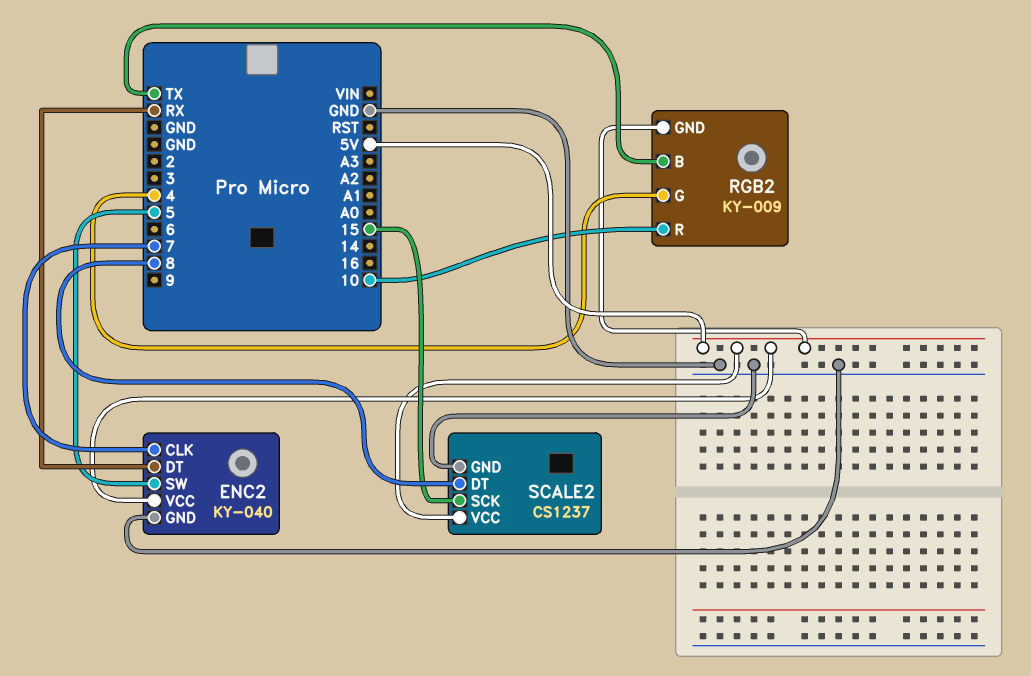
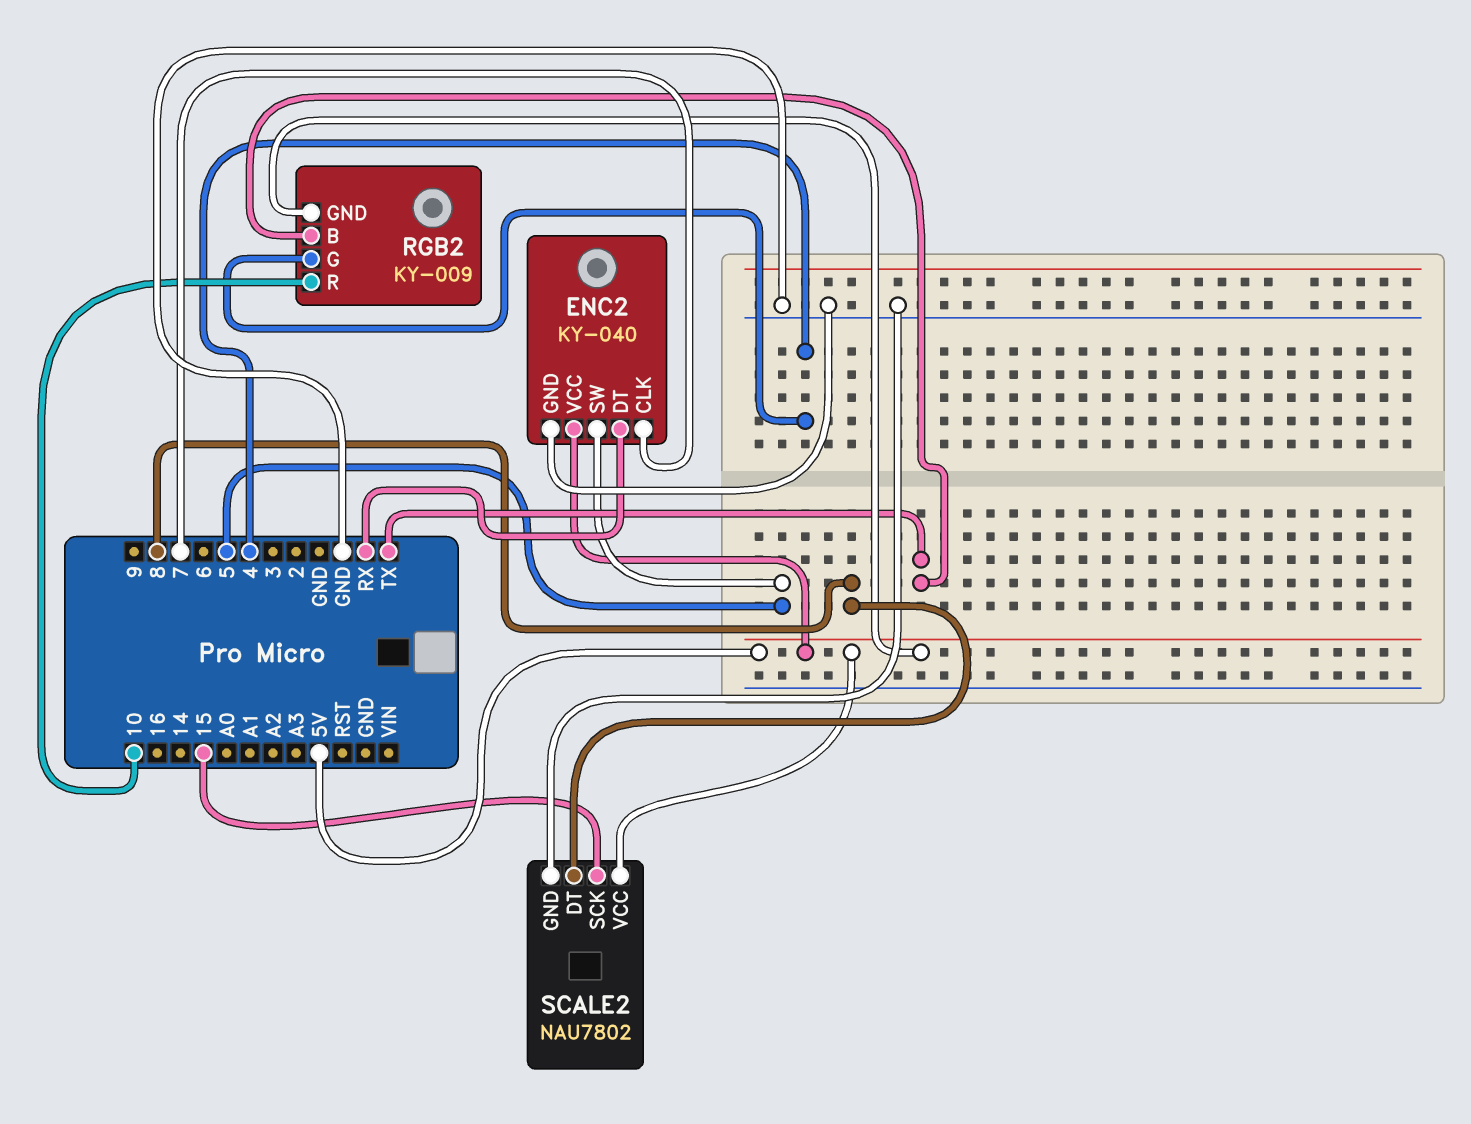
SCALE2: CS1237 -> NAU7802

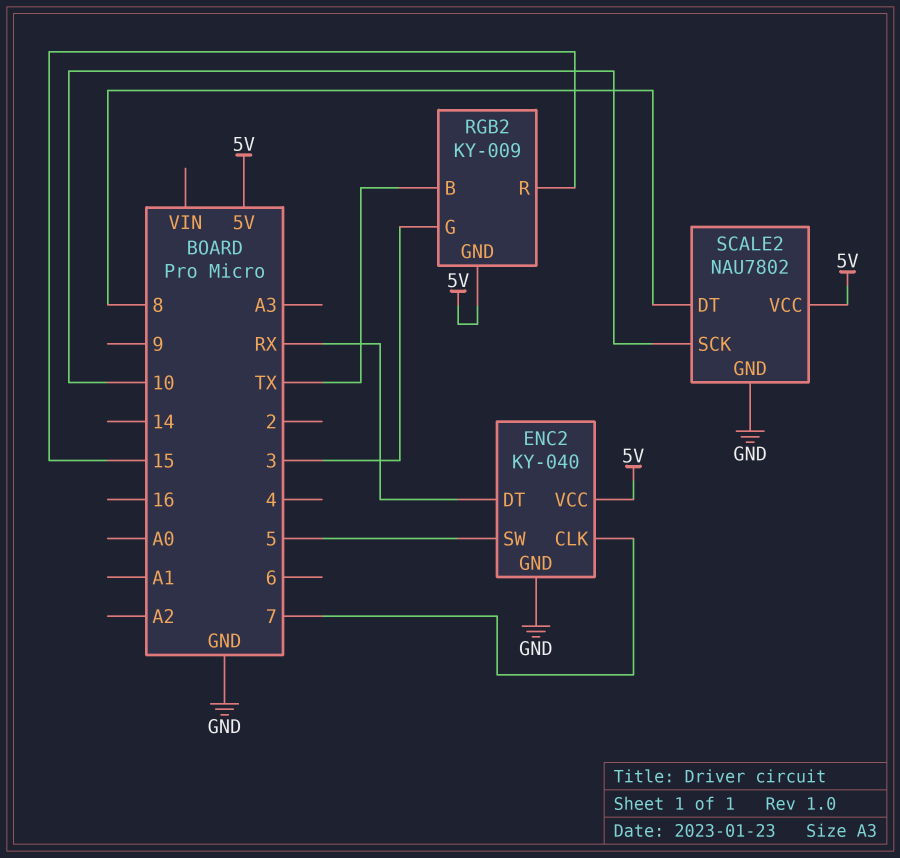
RGB2 pin G: 4 -> 3
RGB2 pin R: 10 -> 15
SCALE2 pin SCK: 15 -> 10

